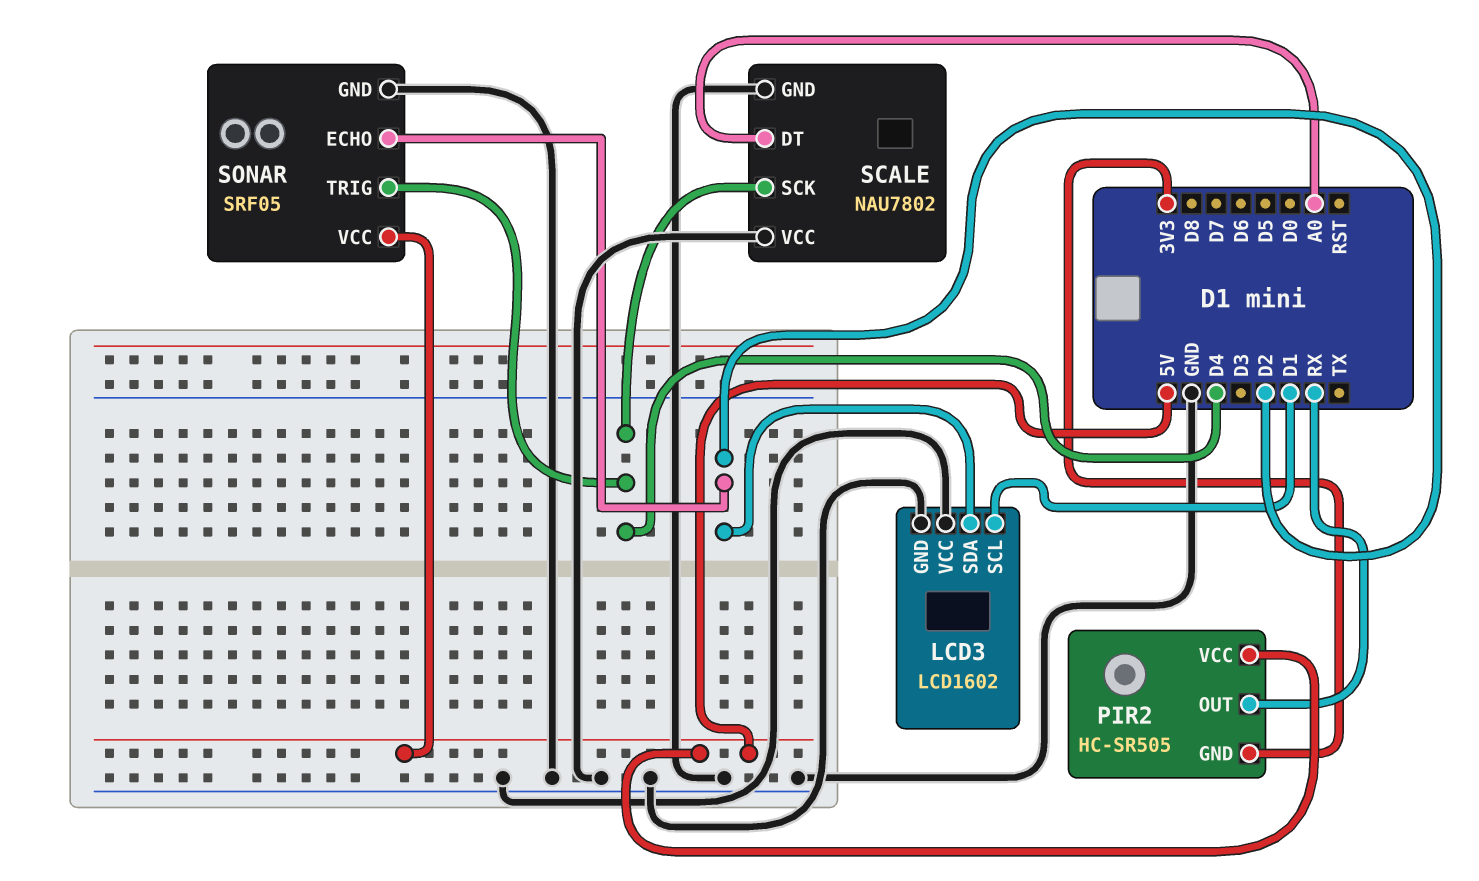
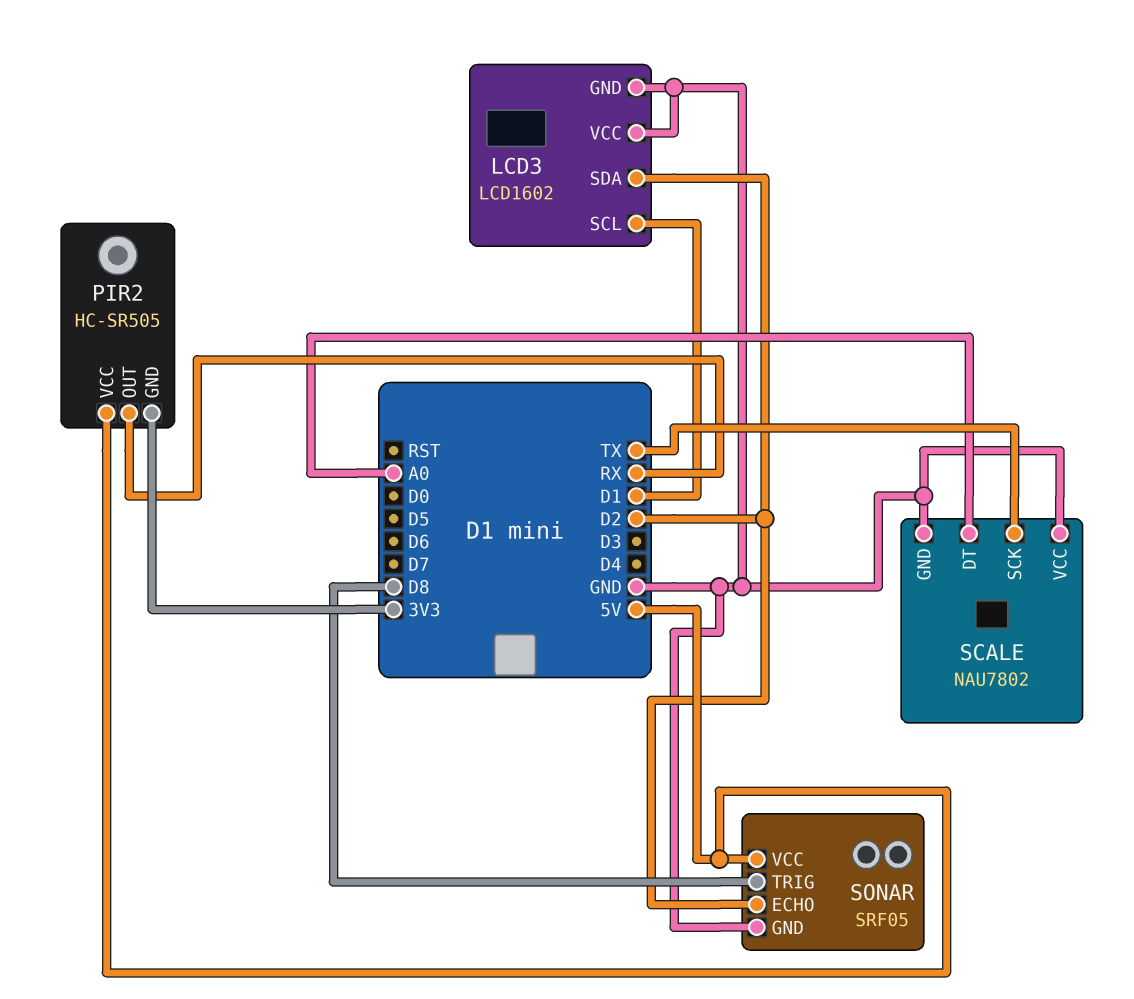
SCALE pin SCK: D4 -> TX
SONAR pin TRIG: D4 -> D8

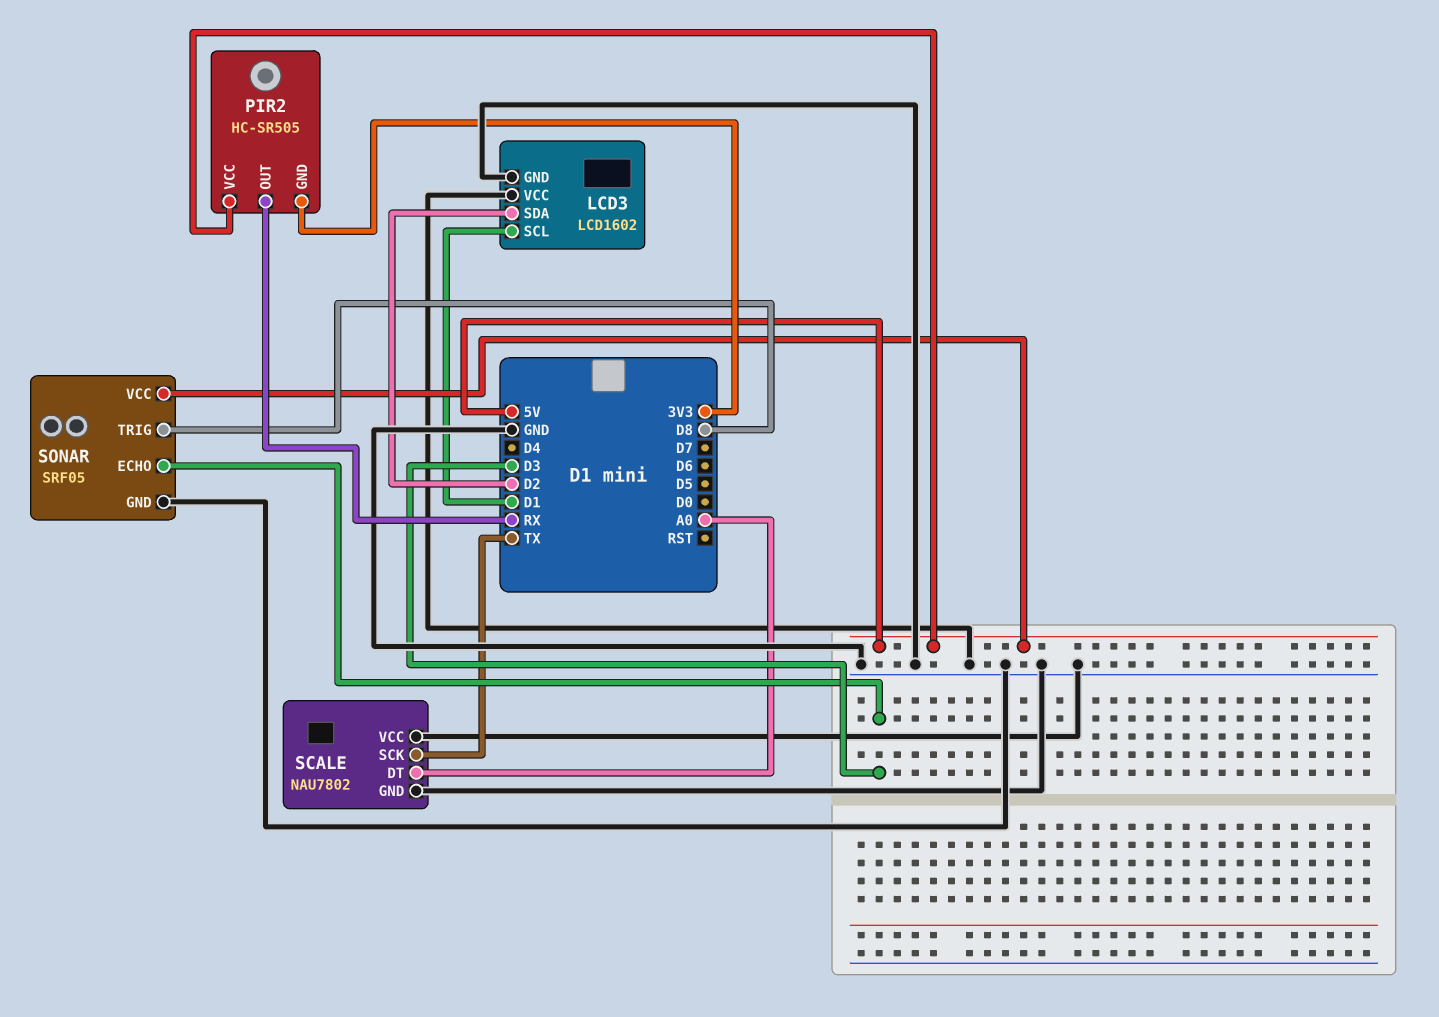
SONAR pin ECHO: D2 -> D3

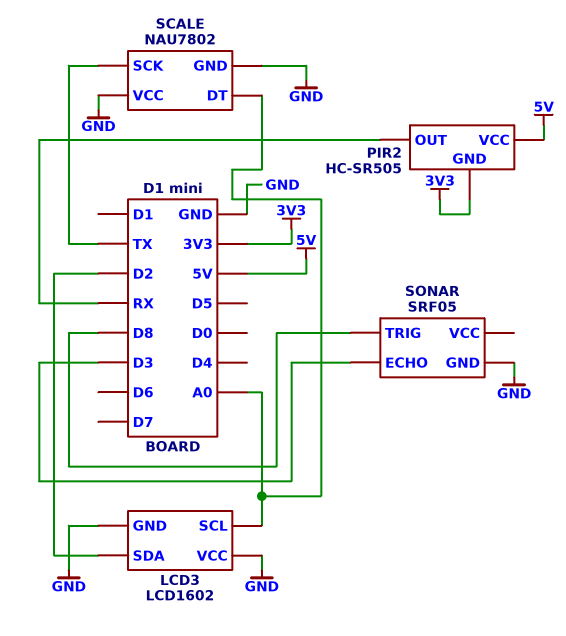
LCD3 pin SCL: D1 -> A0
SONAR pin VCC: 5V -> none

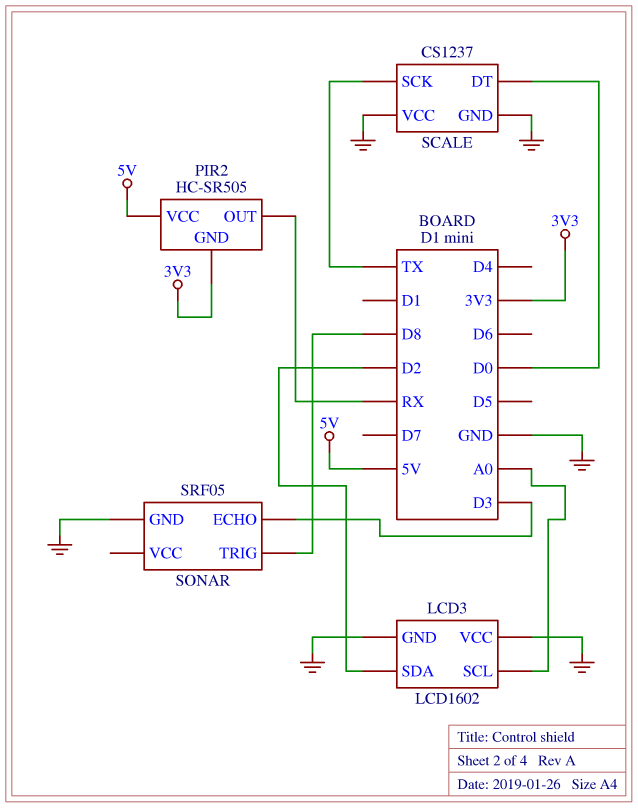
SCALE: NAU7802 -> CS1237
SCALE pin DT: A0 -> D0

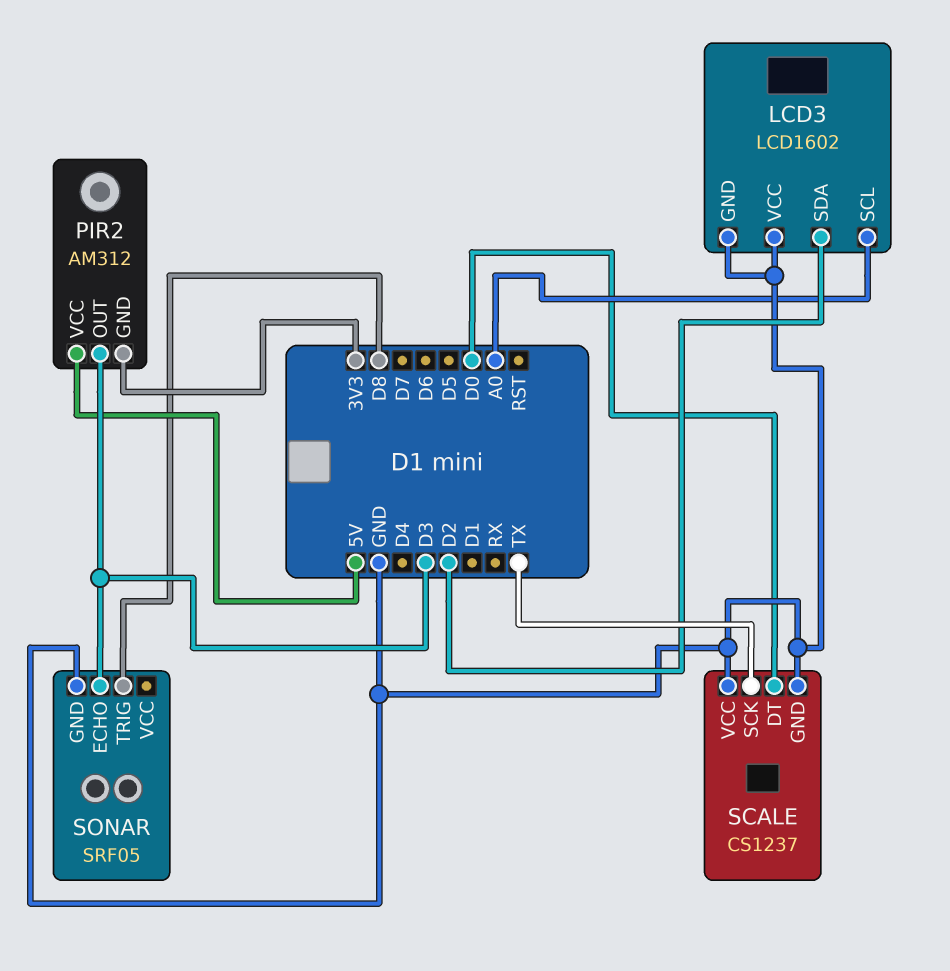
PIR2: HC-SR505 -> AM312
PIR2 pin OUT: RX -> D3

